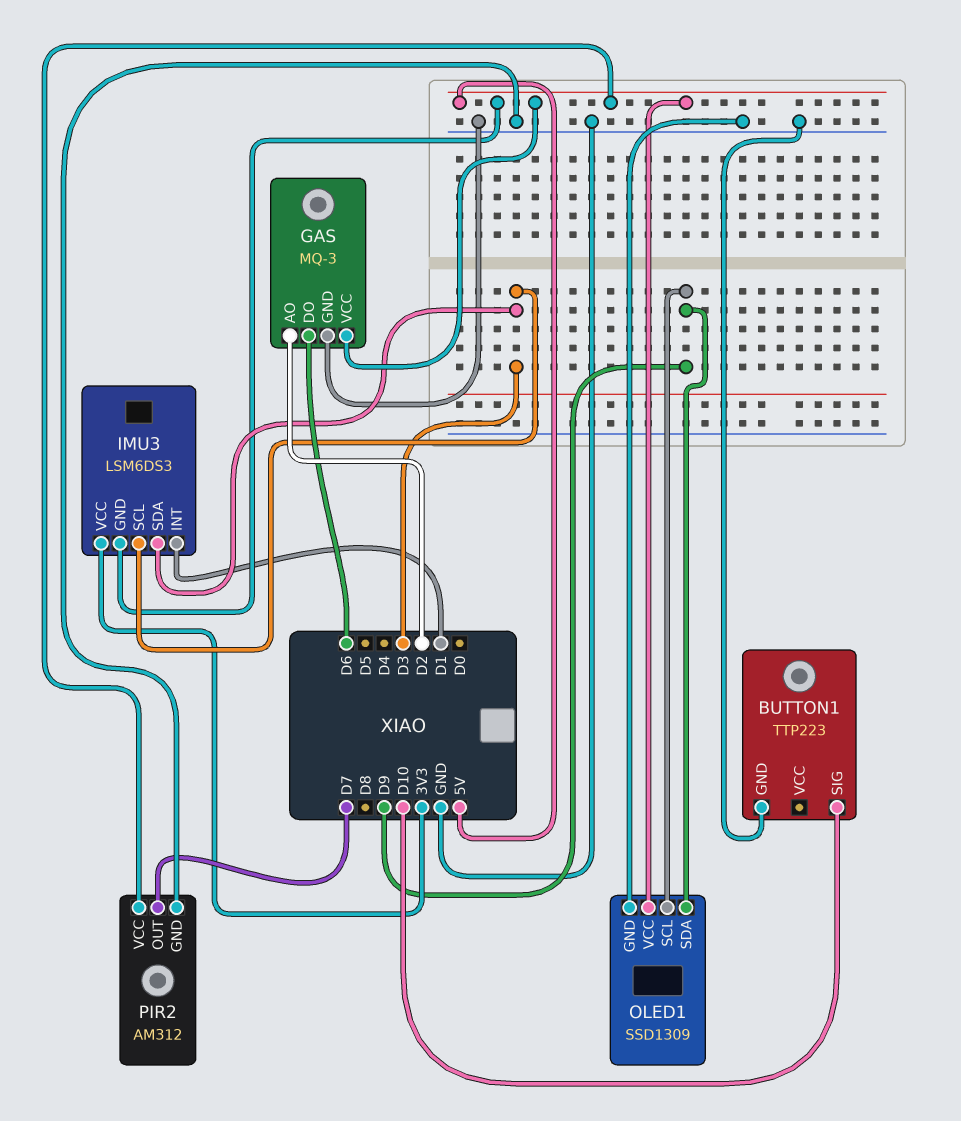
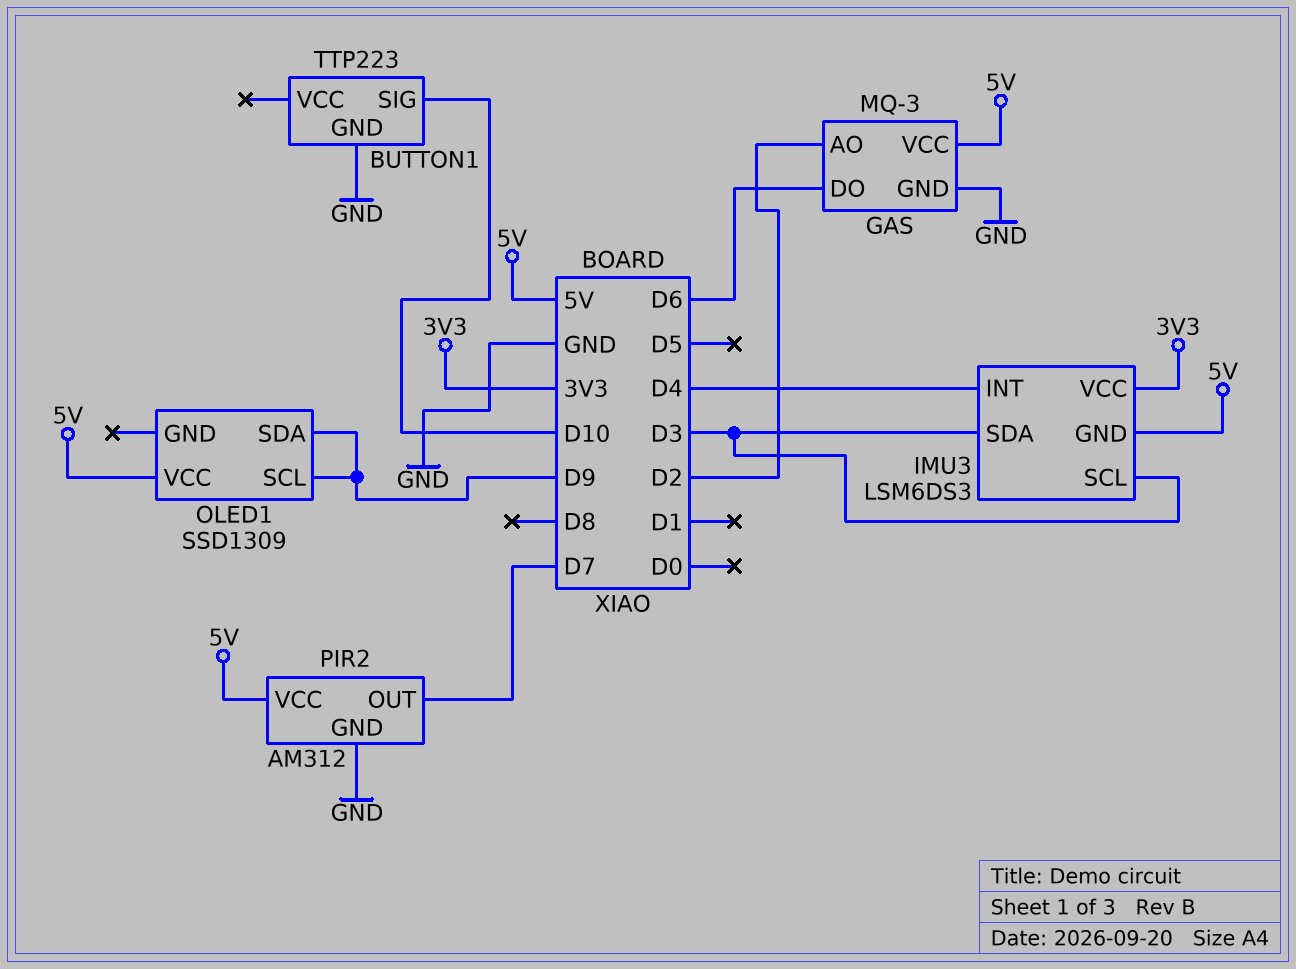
IMU3 pin INT: D1 -> D4
OLED1 pin GND: GND -> none

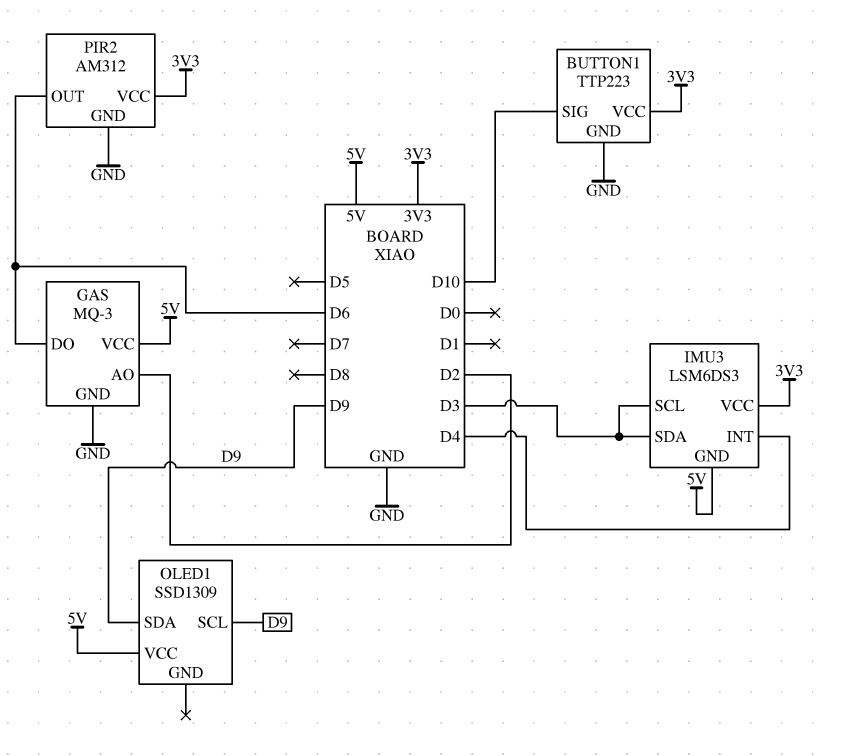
BUTTON1 pin VCC: none -> 3V3
PIR2 pin OUT: D7 -> D6
PIR2 pin VCC: 5V -> 3V3

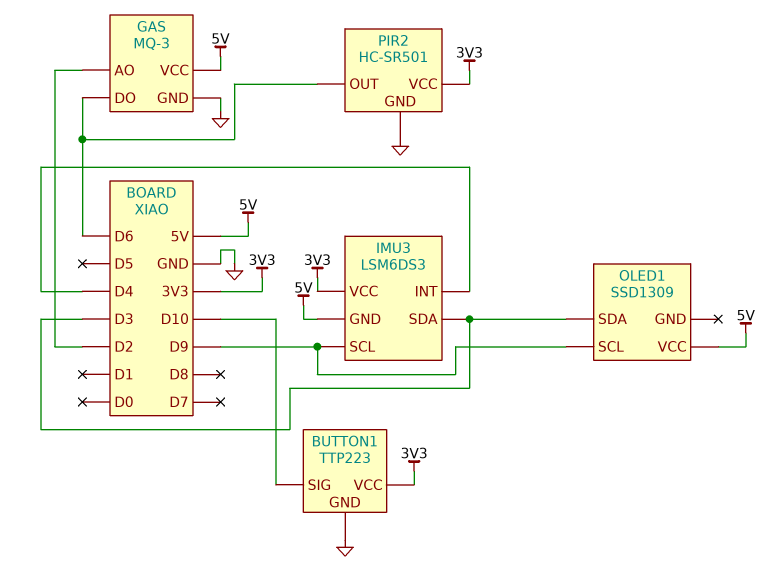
IMU3 pin SCL: D3 -> D9
OLED1 pin SDA: D9 -> D3
PIR2: AM312 -> HC-SR501

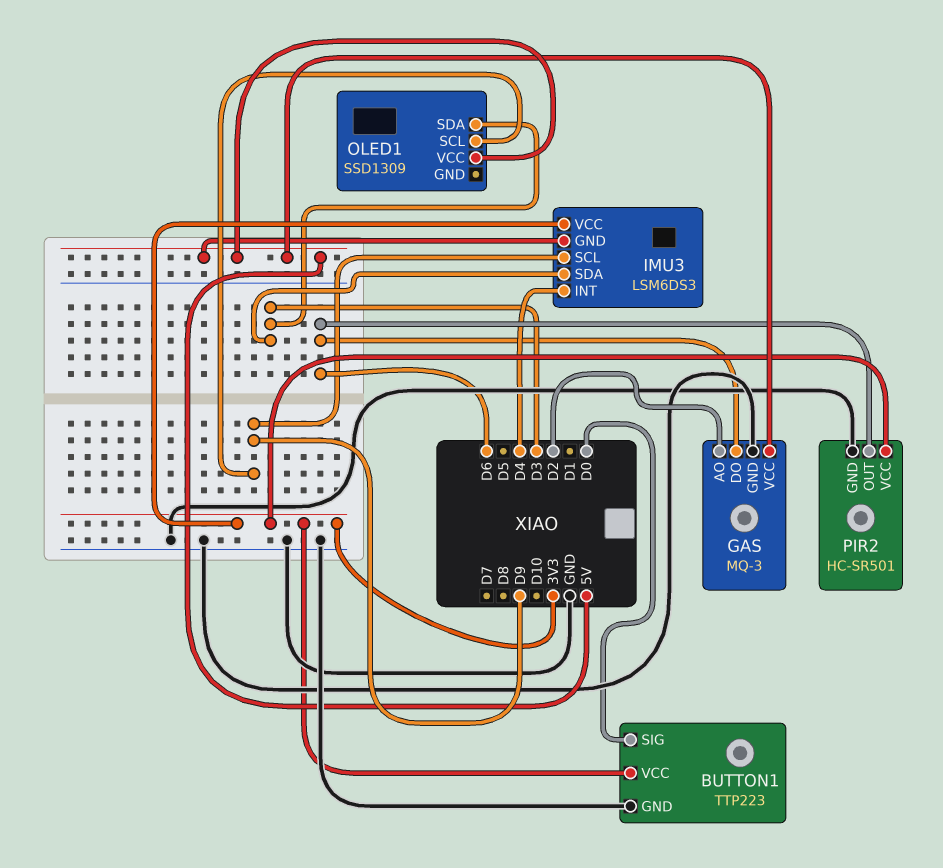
BUTTON1 pin SIG: D10 -> D0

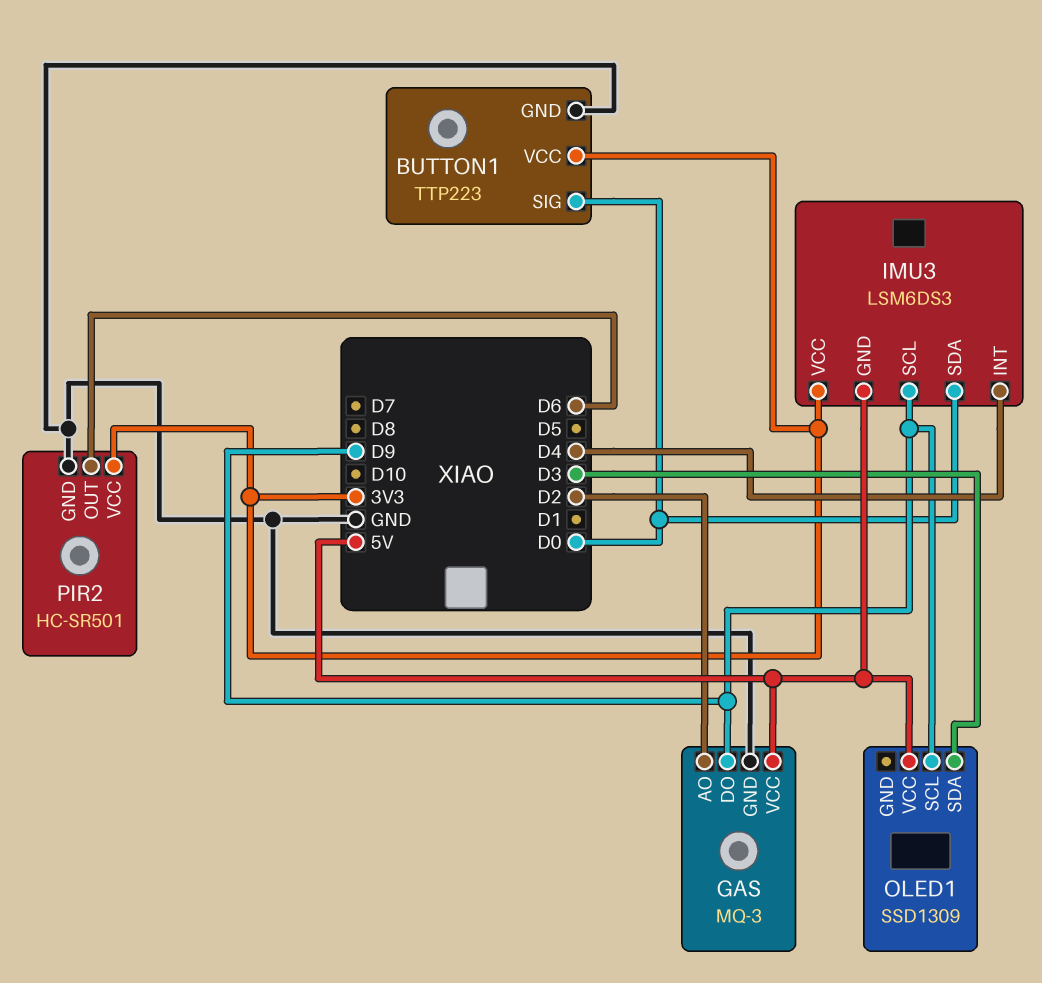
GAS pin DO: D6 -> D9
IMU3 pin SDA: D3 -> D0

